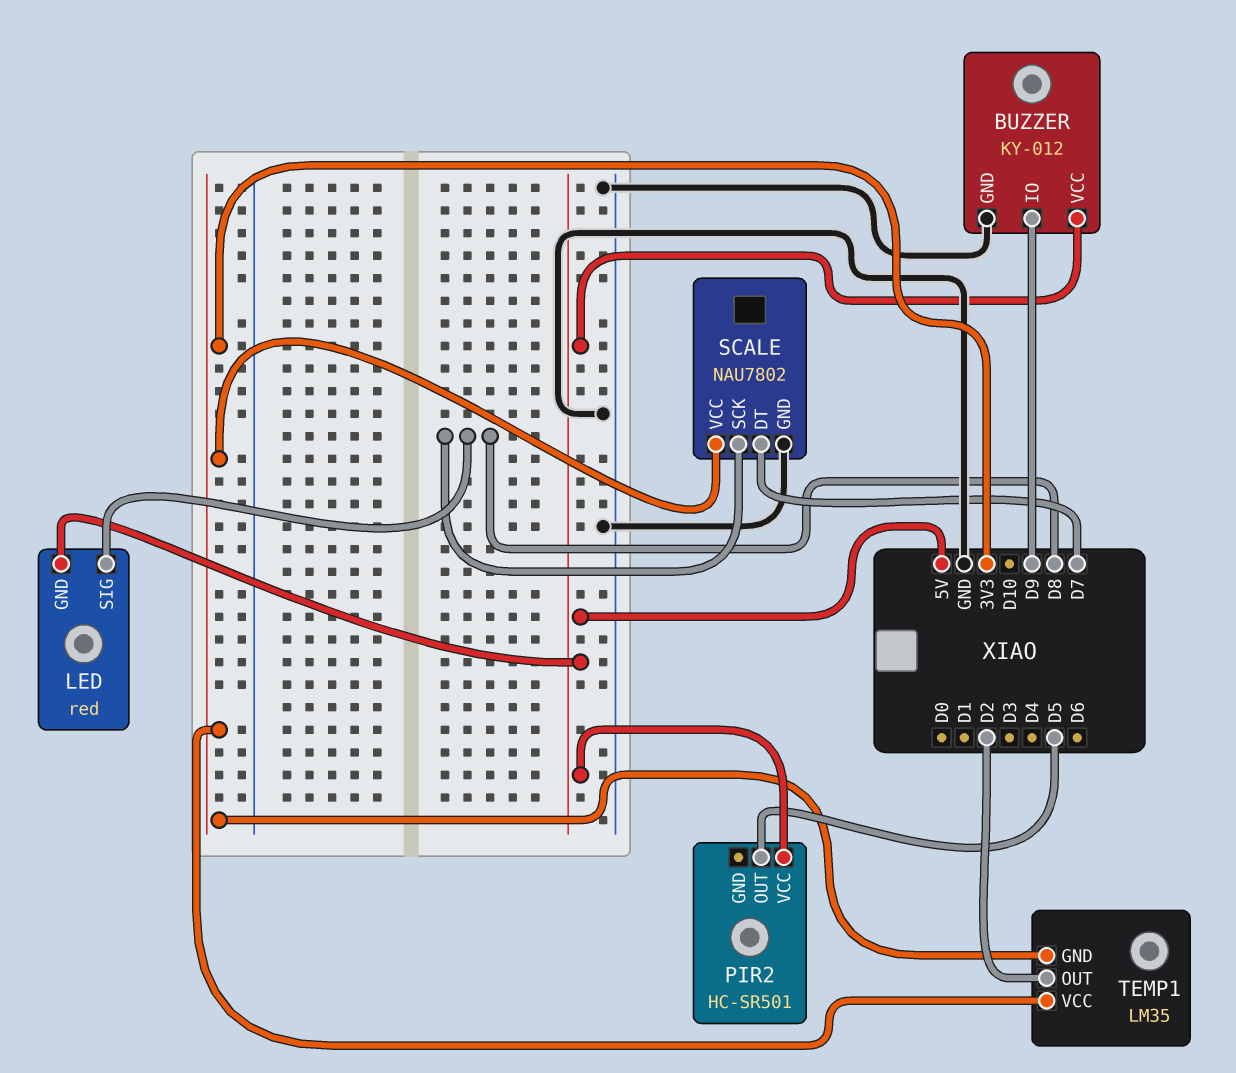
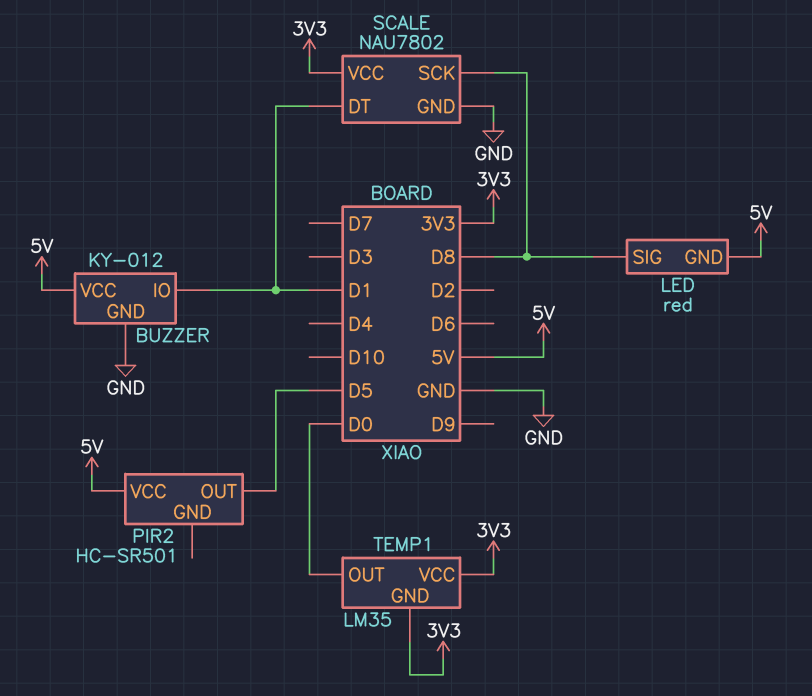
BUZZER pin IO: D9 -> D1
SCALE pin DT: D7 -> D1
TEMP1 pin OUT: D2 -> D0

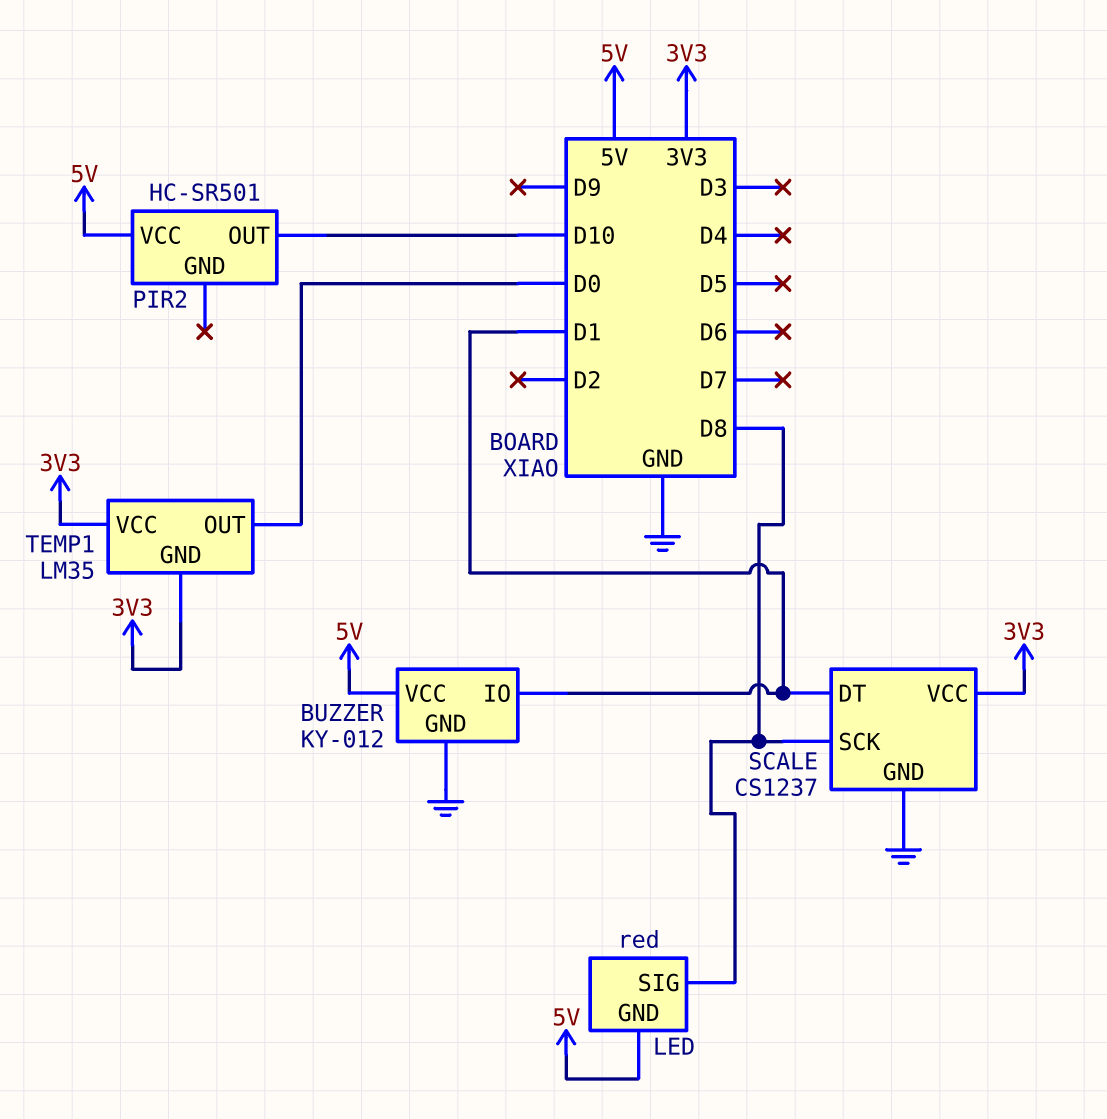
PIR2 pin OUT: D5 -> D10
SCALE: NAU7802 -> CS1237

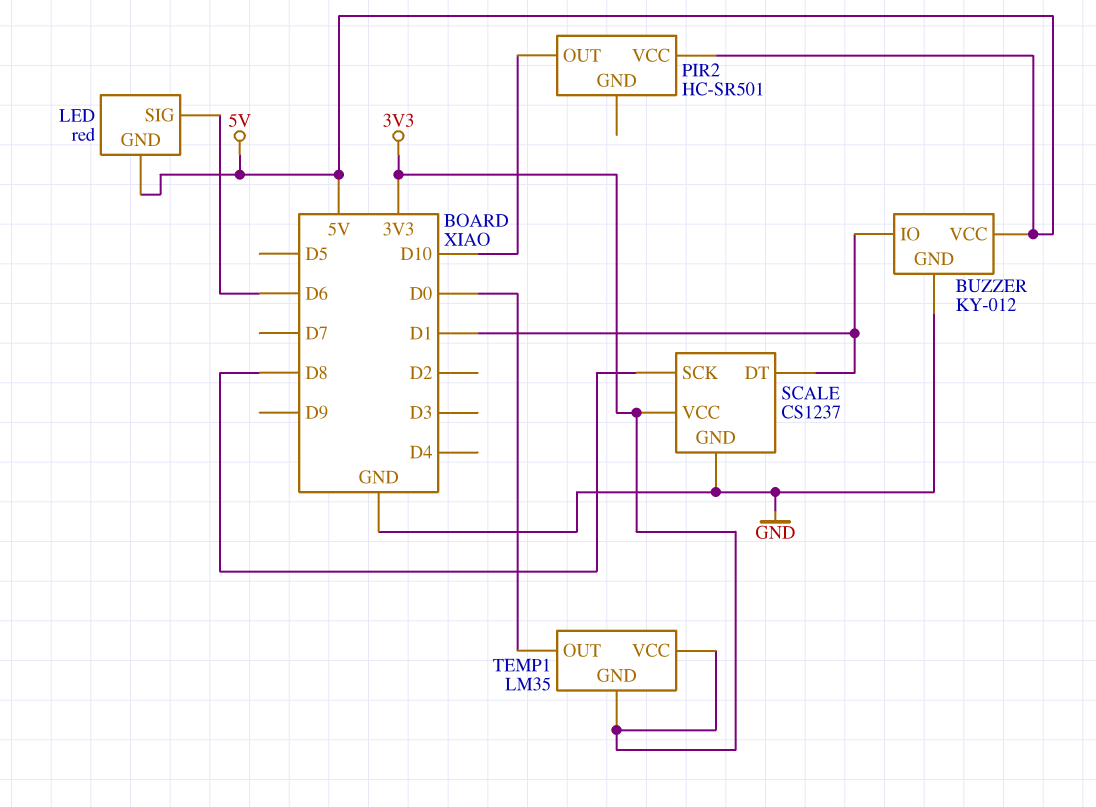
LED pin SIG: D8 -> D6

